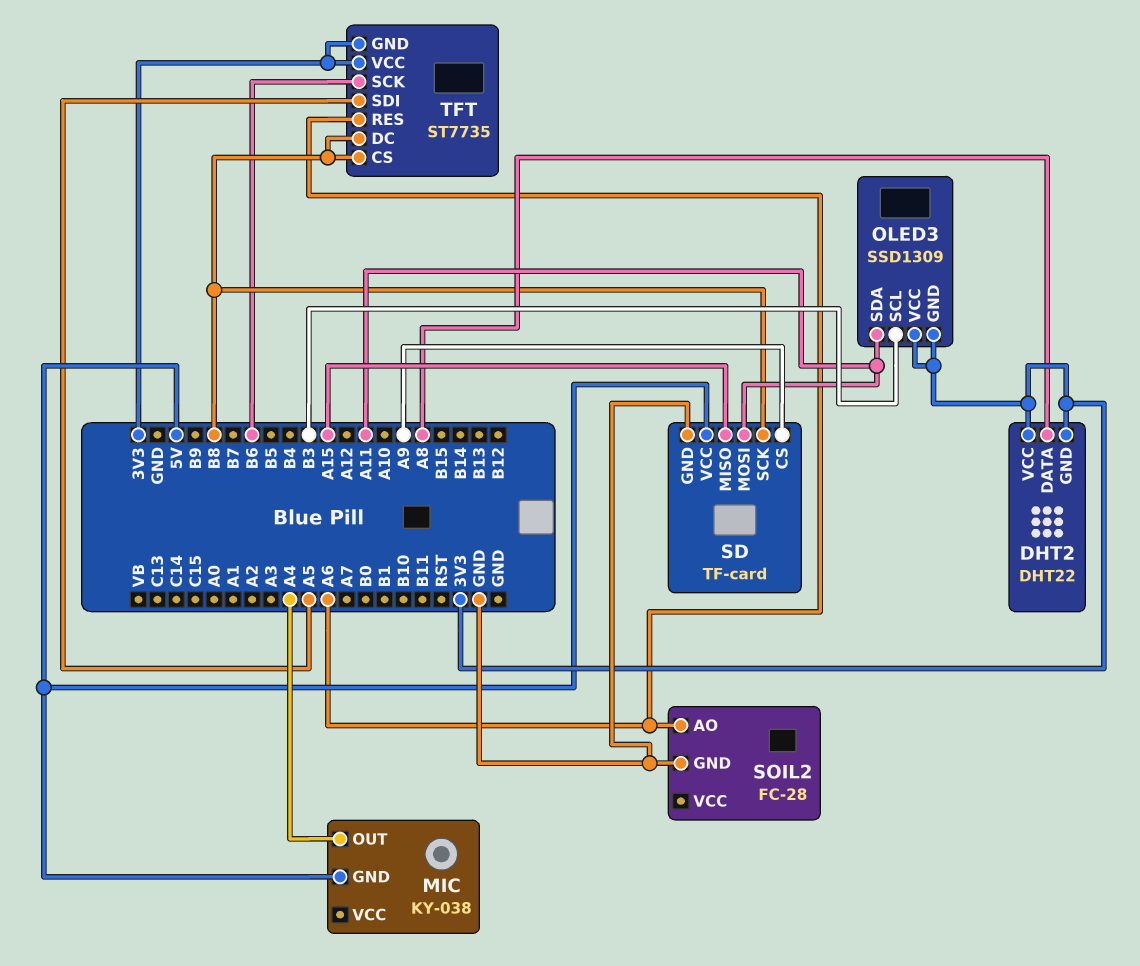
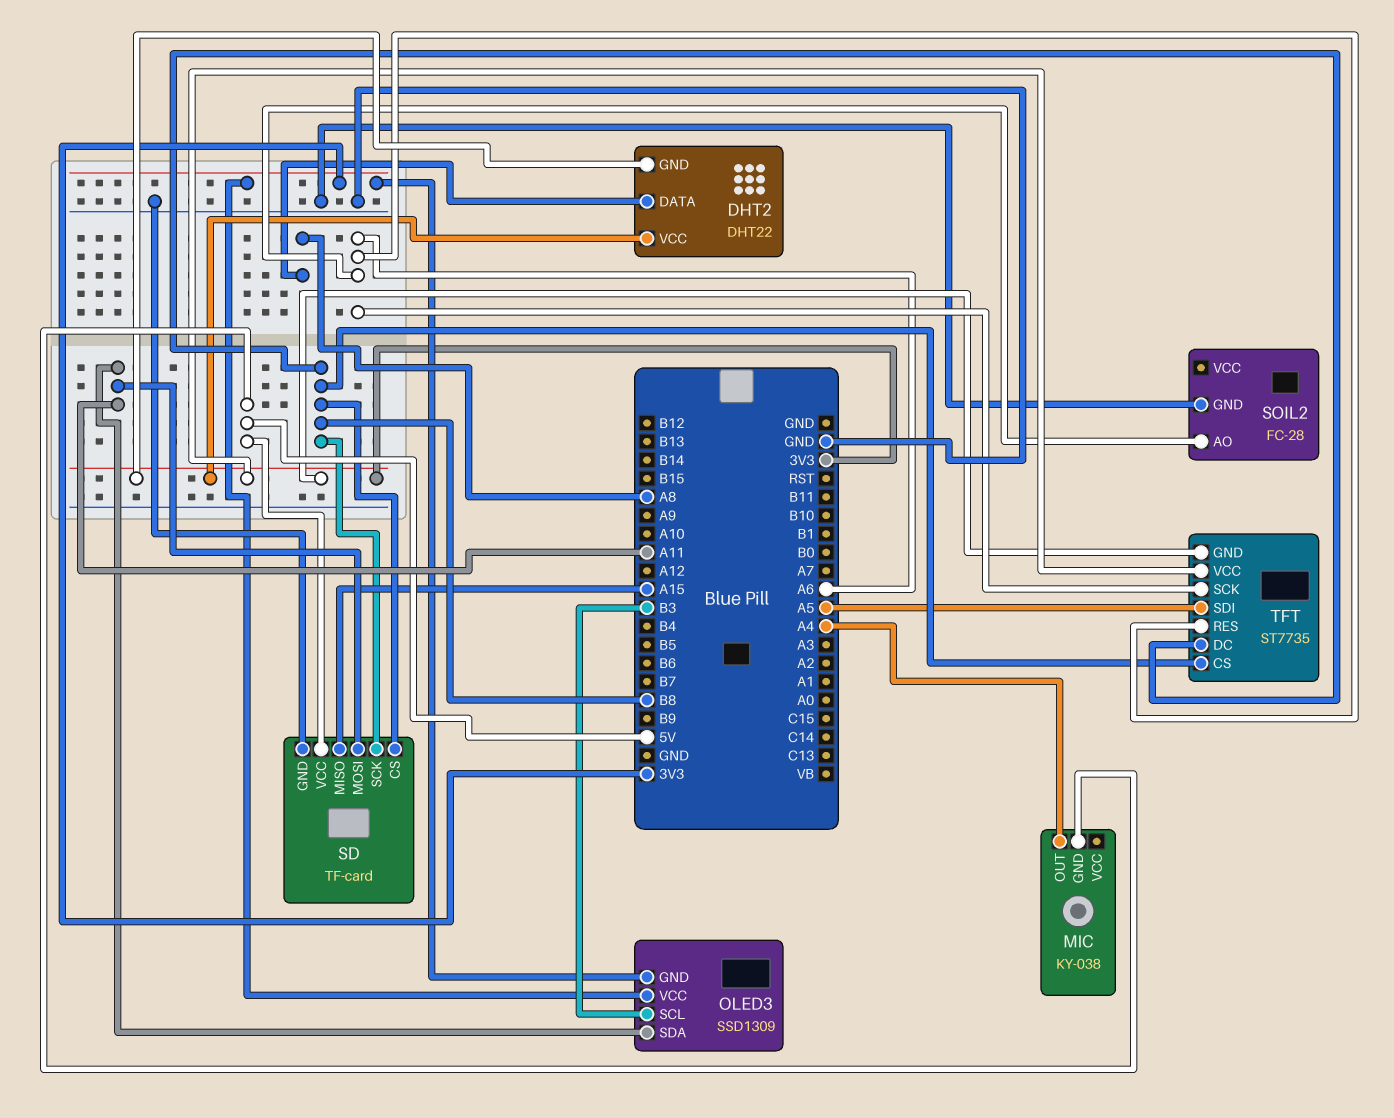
SD pin CS: A9 -> B8
TFT pin SCK: B6 -> A6

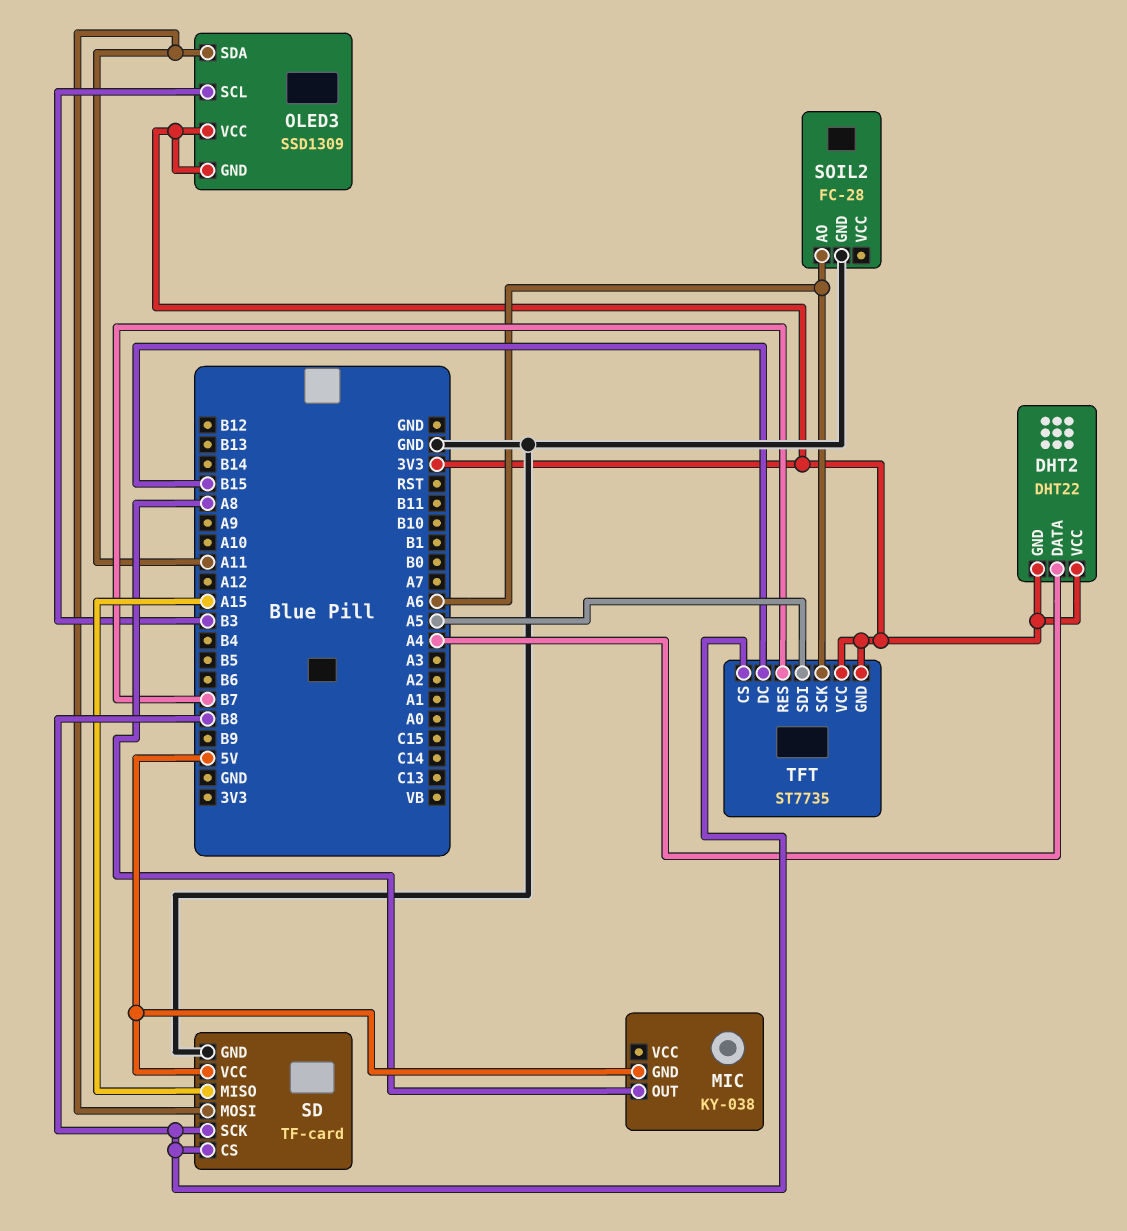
DHT2 pin DATA: A8 -> A4
MIC pin OUT: A4 -> A8
TFT pin DC: B8 -> B15
TFT pin RES: A6 -> B7

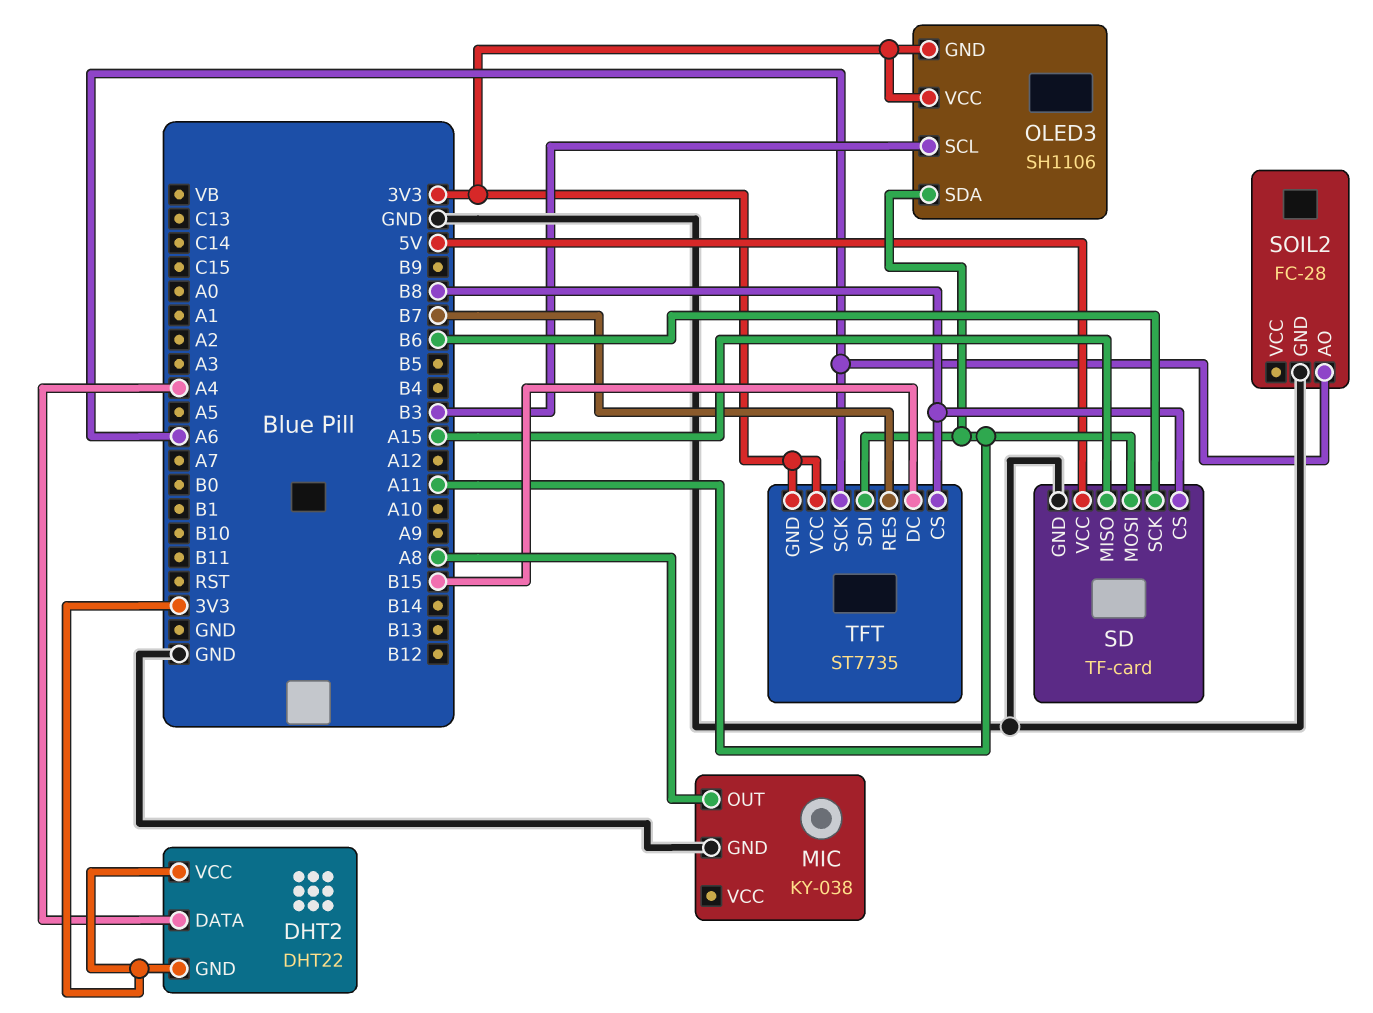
MIC pin GND: 5V -> GND
OLED3: SSD1309 -> SH1106
SD pin SCK: B8 -> B6
TFT pin SDI: A5 -> A11

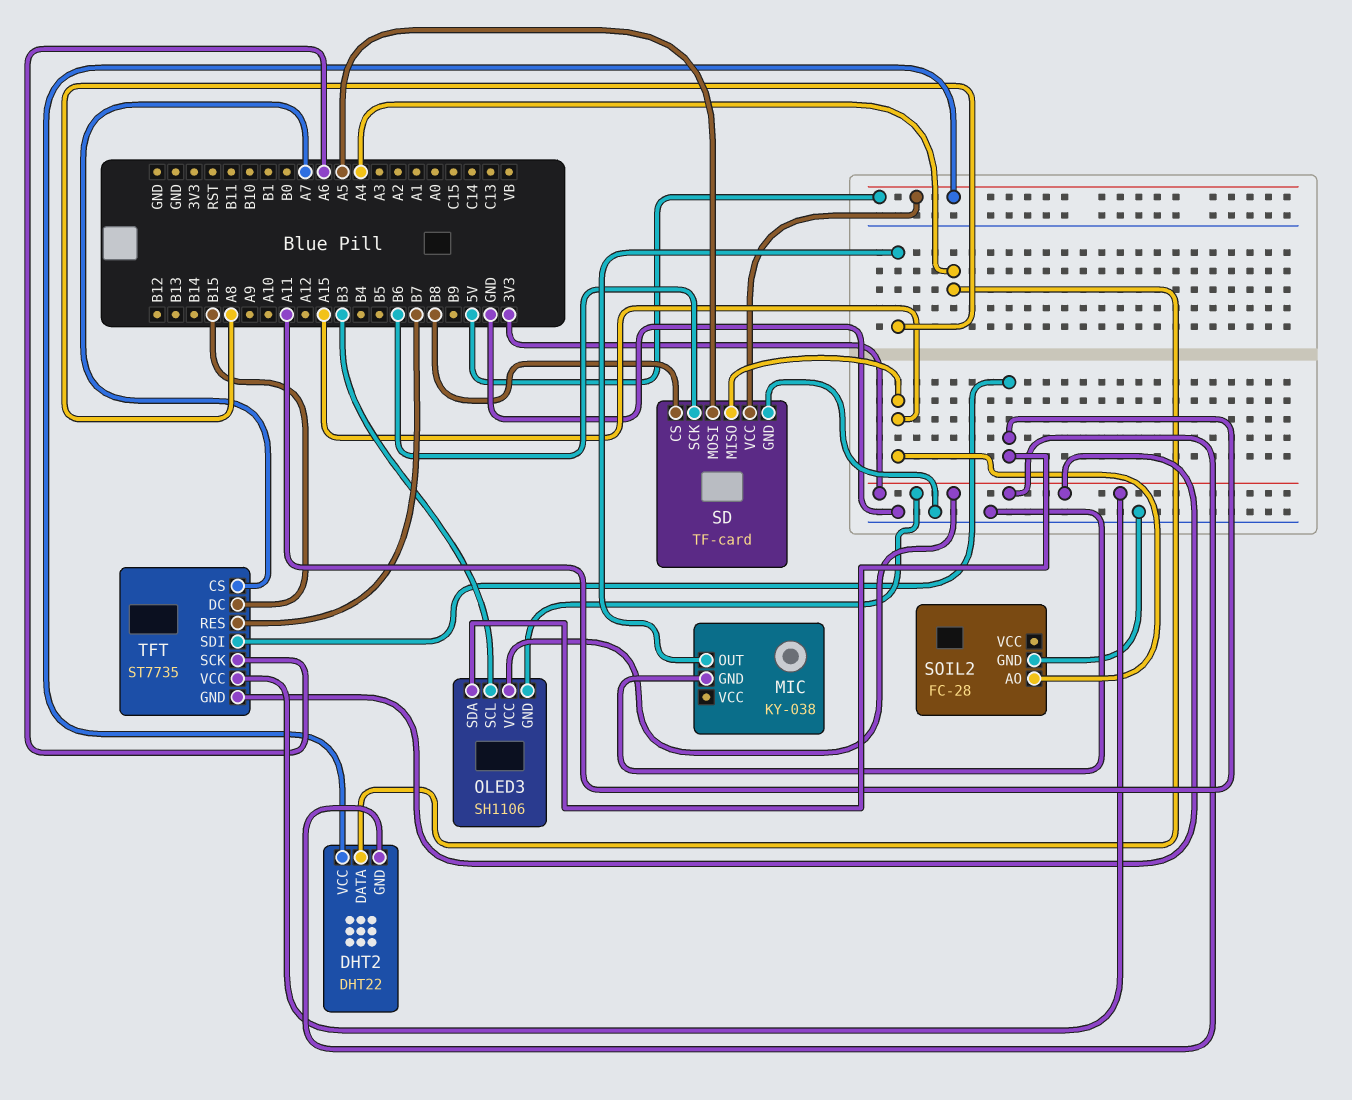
DHT2 pin VCC: 3V3 -> 5V
SD pin MOSI: A11 -> A5
SOIL2 pin AO: A6 -> A15
TFT pin CS: B8 -> A7

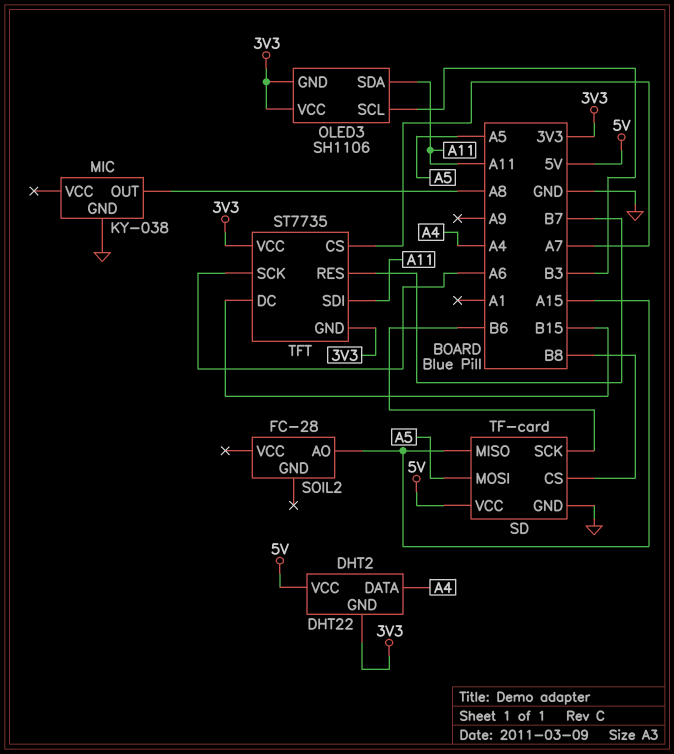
SOIL2 pin GND: GND -> none

